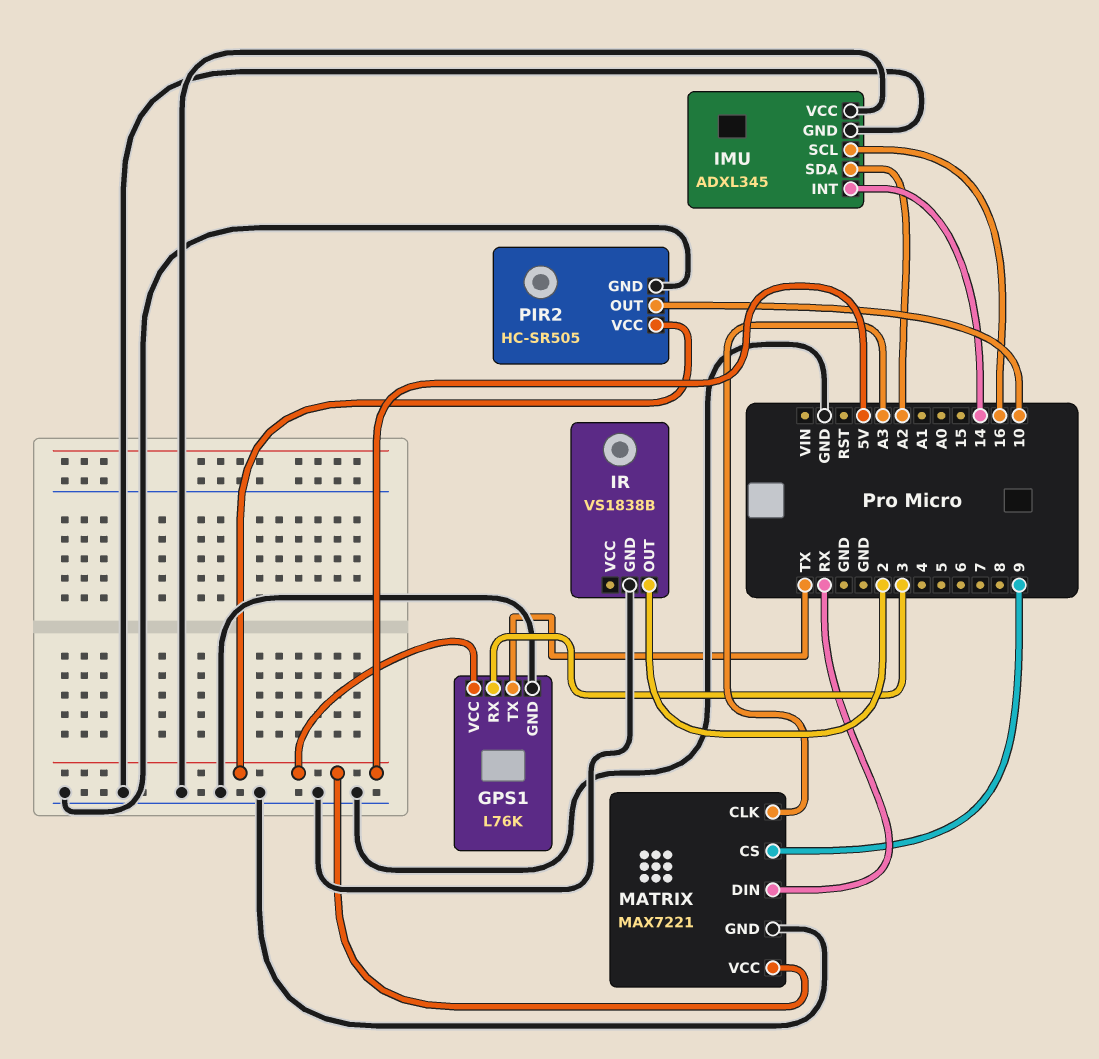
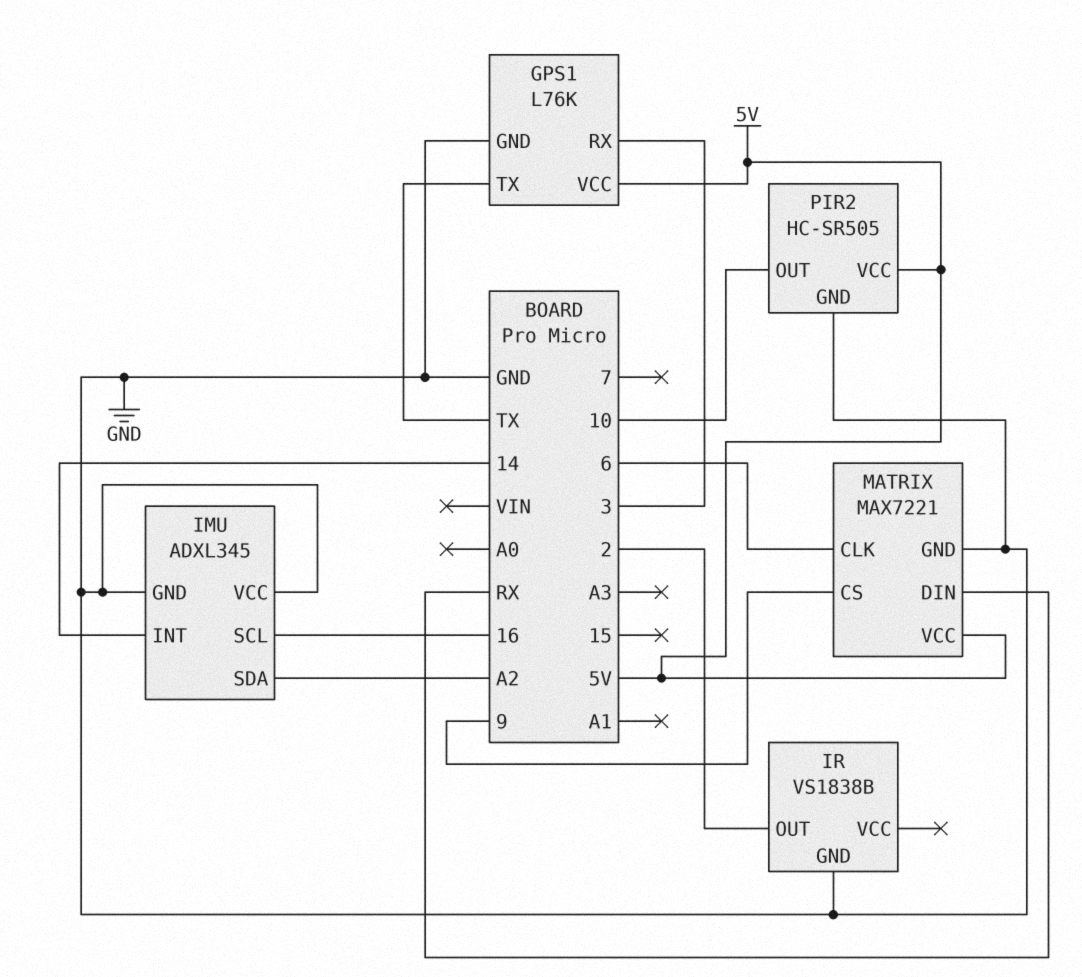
MATRIX pin CLK: A3 -> 6

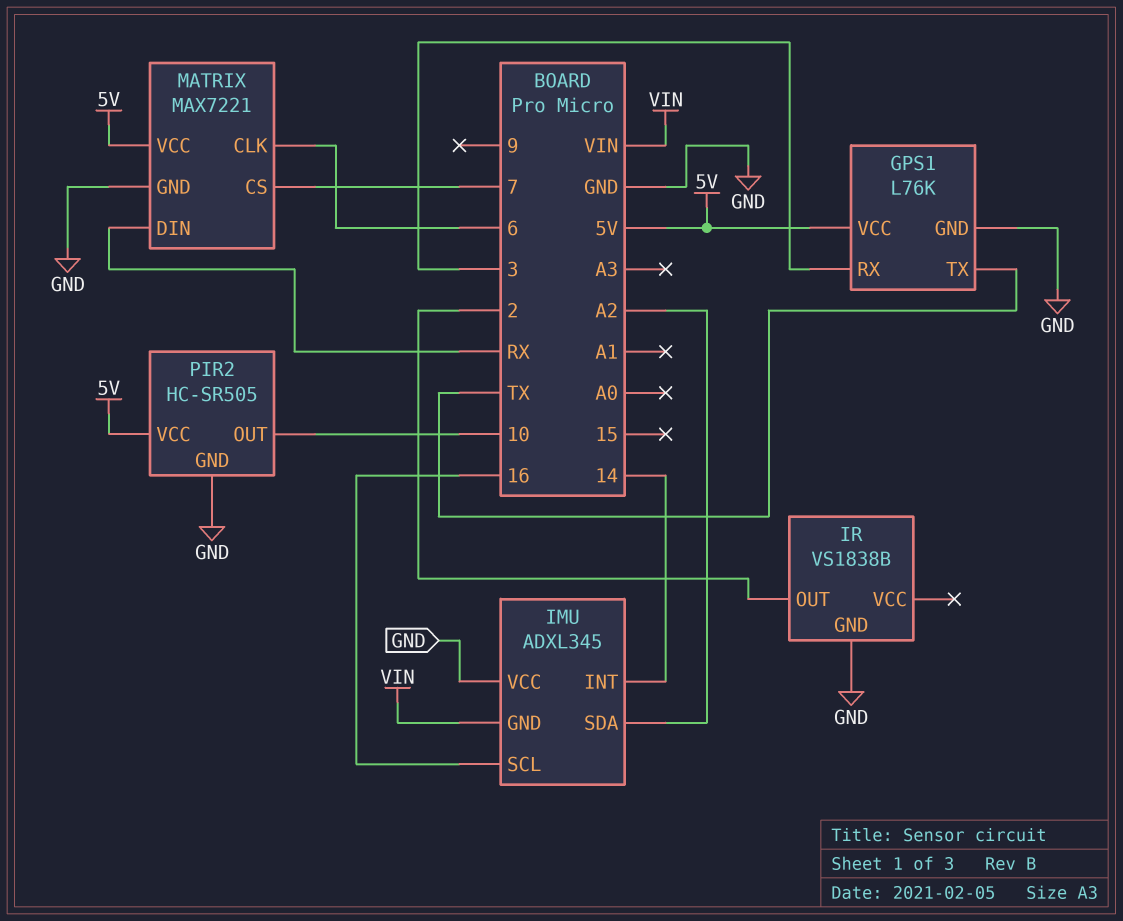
IMU pin GND: GND -> VIN
MATRIX pin CS: 9 -> 7

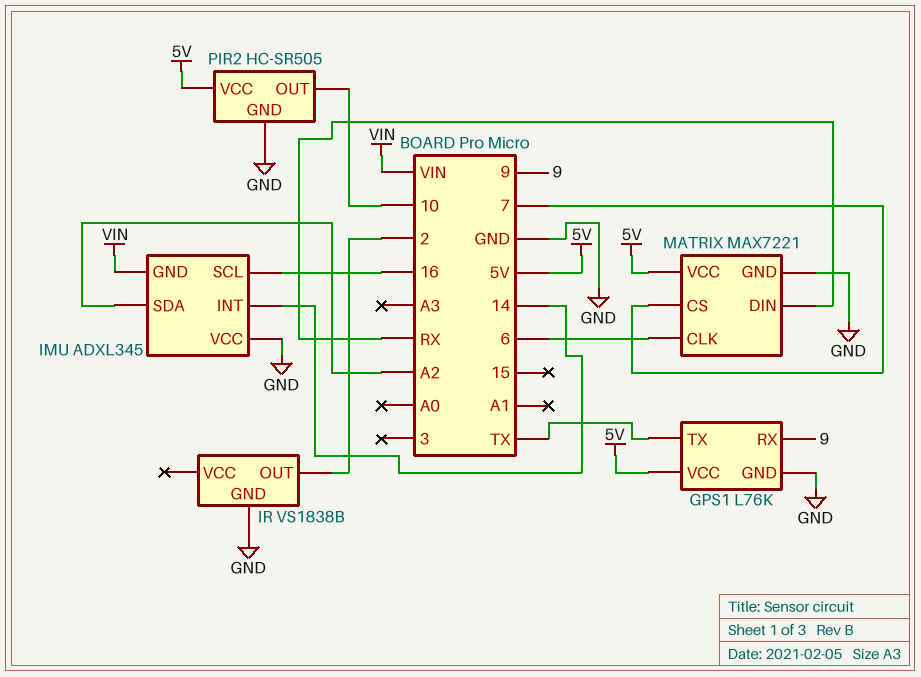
GPS1 pin RX: 3 -> 9

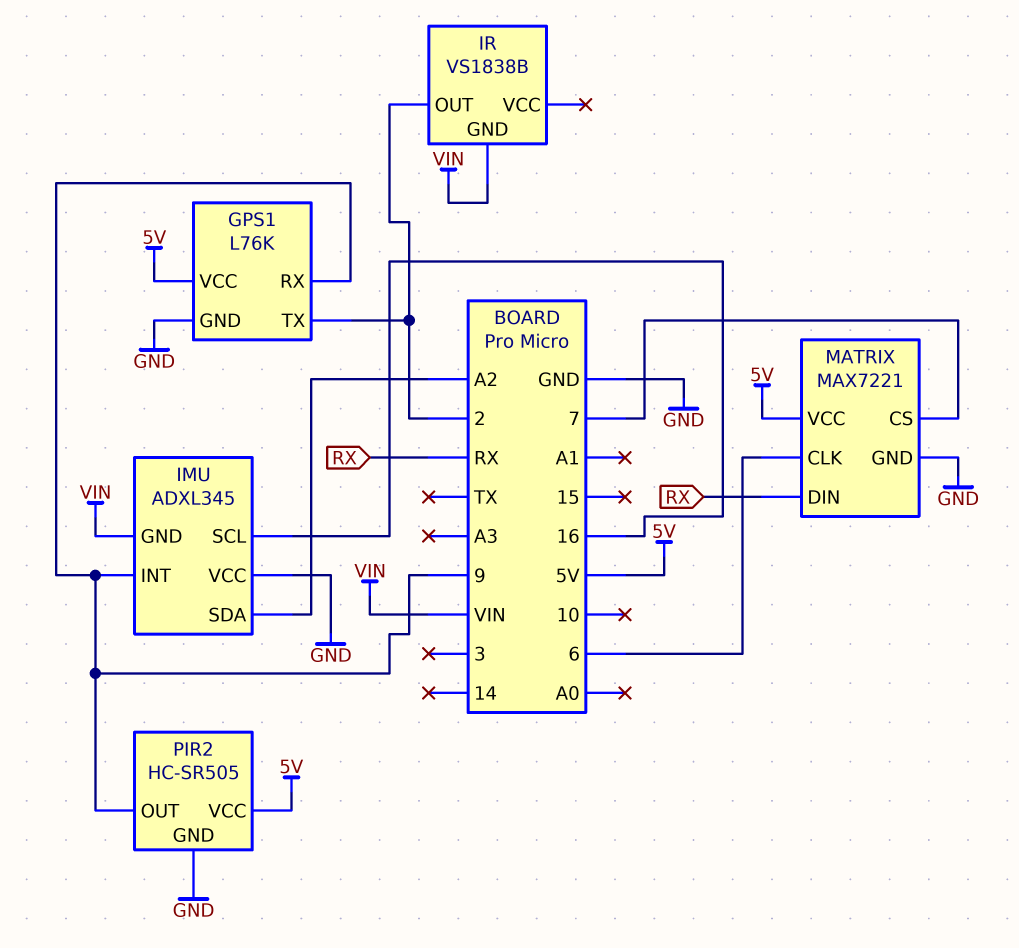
GPS1 pin TX: TX -> 2
IMU pin INT: 14 -> 9
IR pin GND: GND -> VIN
PIR2 pin OUT: 10 -> 9

